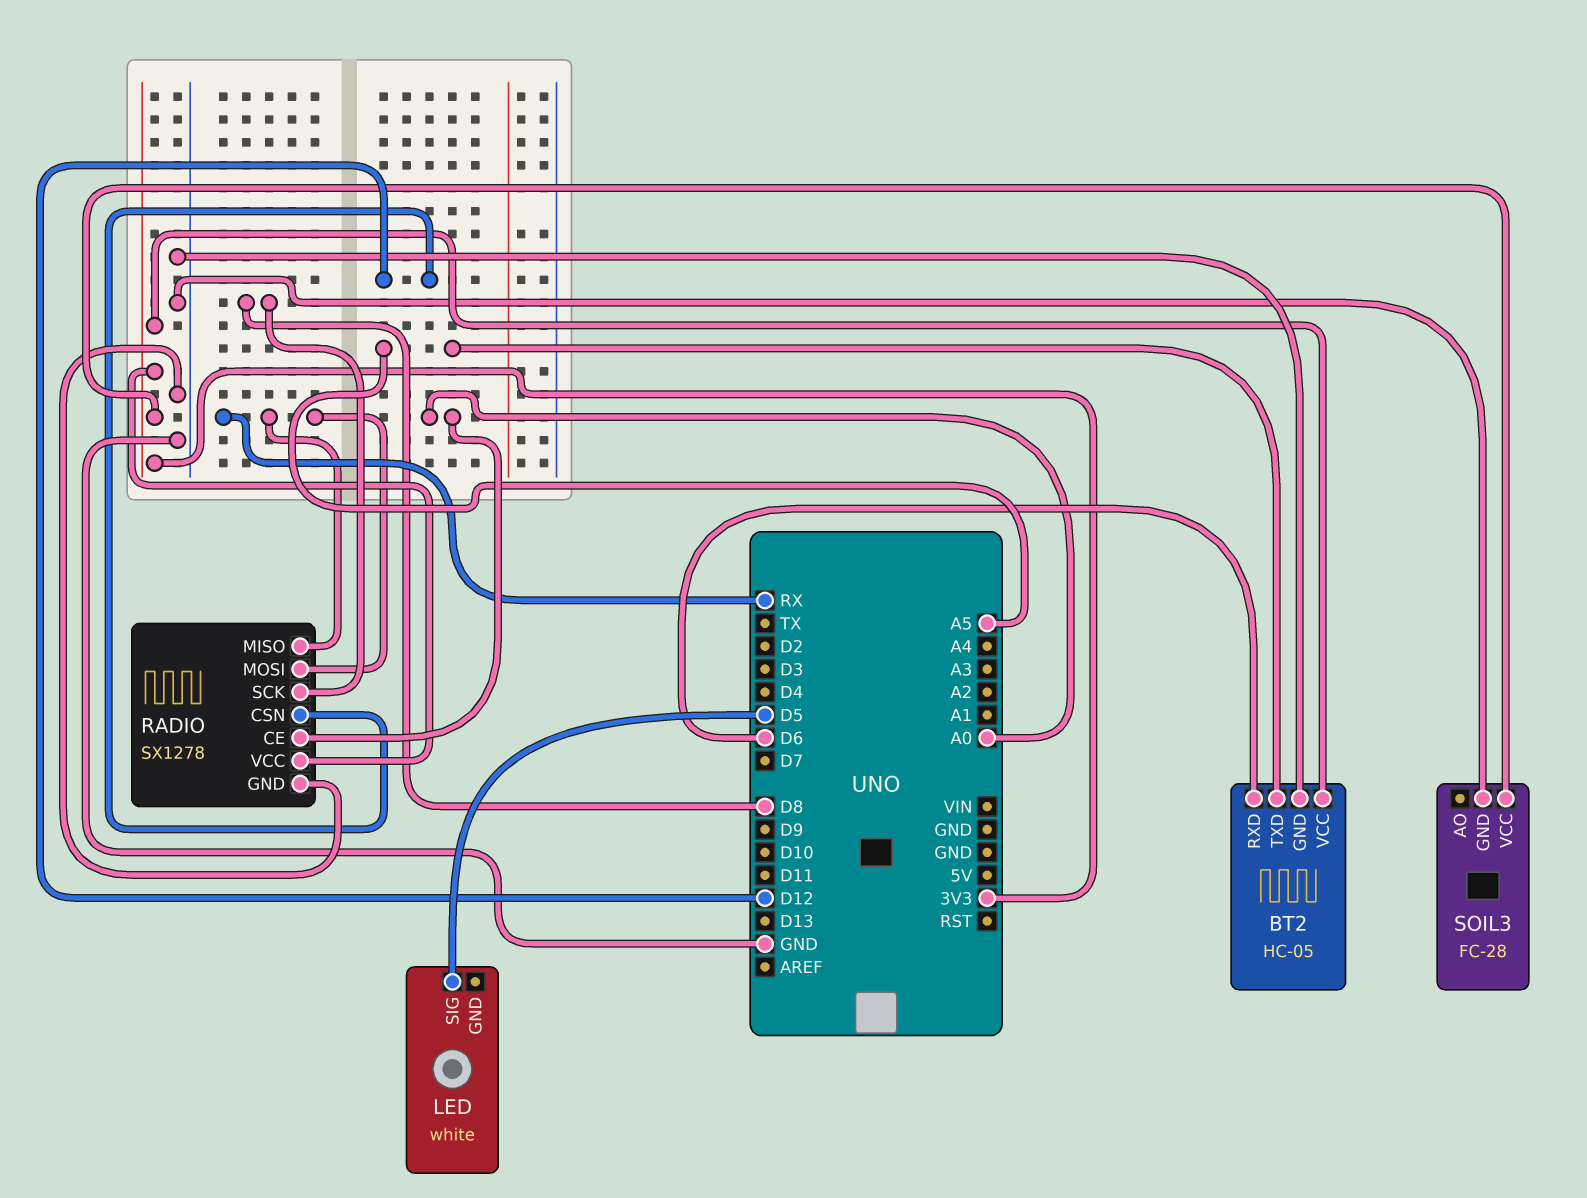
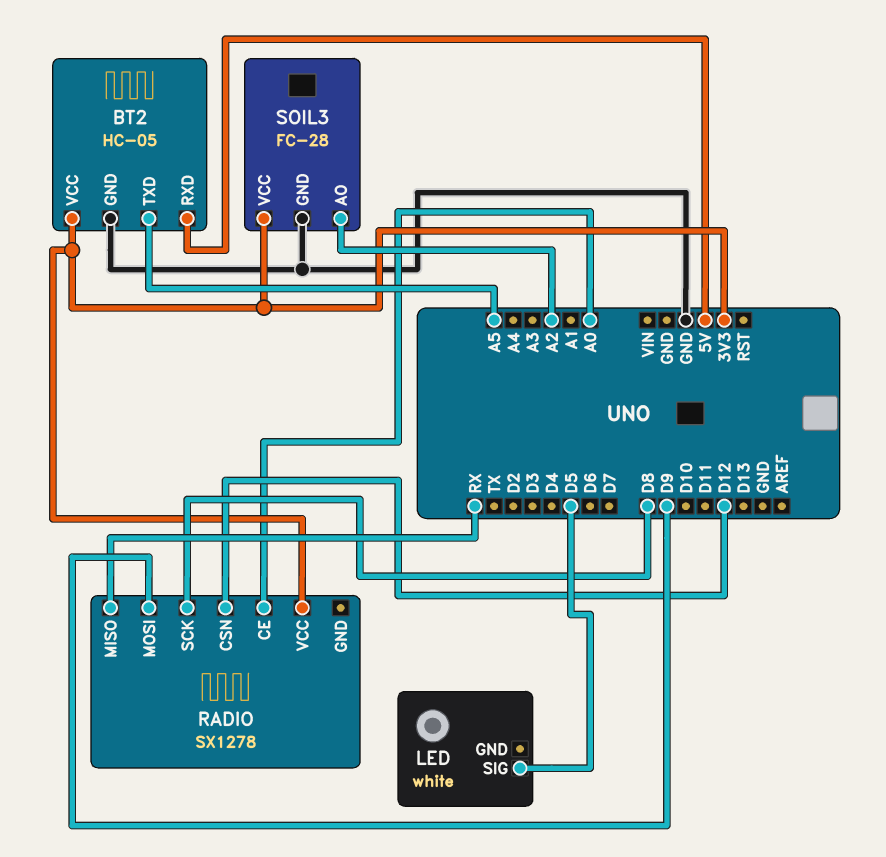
BT2 pin RXD: D6 -> 5V
RADIO pin GND: GND -> none
RADIO pin MOSI: RX -> D9
SOIL3 pin AO: none -> A2

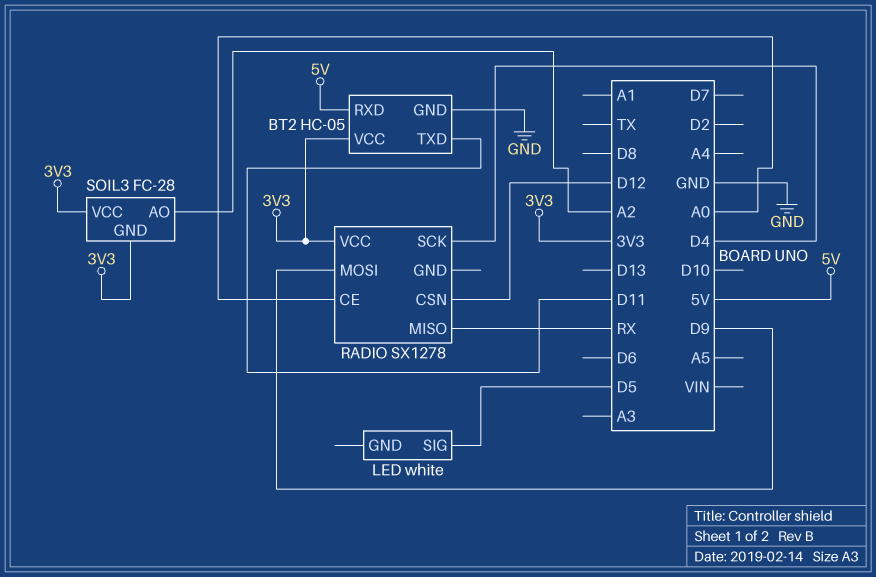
BT2 pin TXD: A5 -> D11
RADIO pin SCK: D8 -> D4
SOIL3 pin GND: GND -> 3V3

